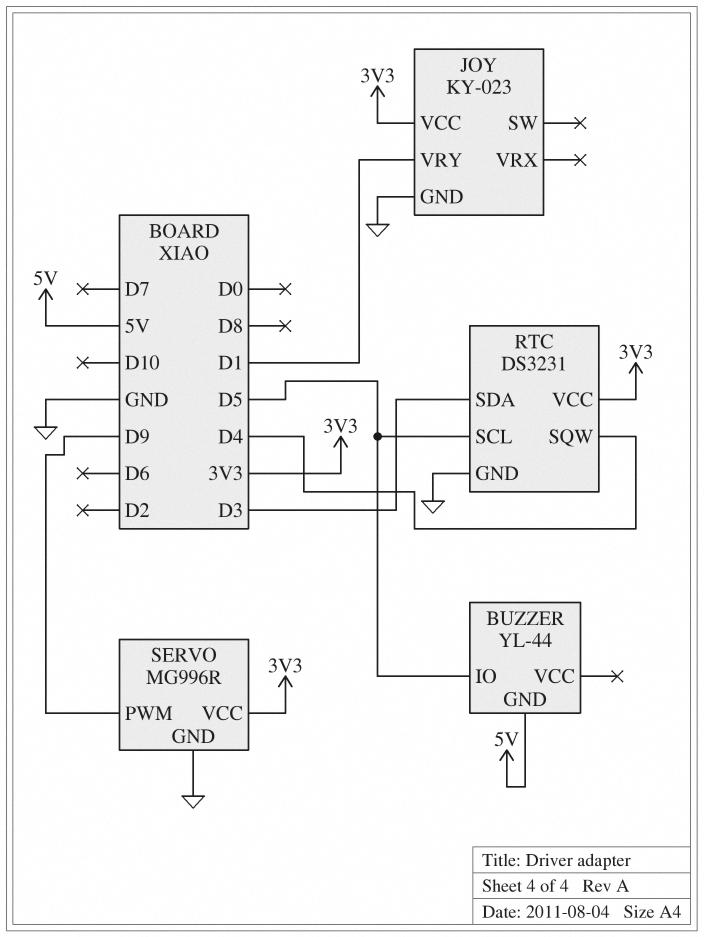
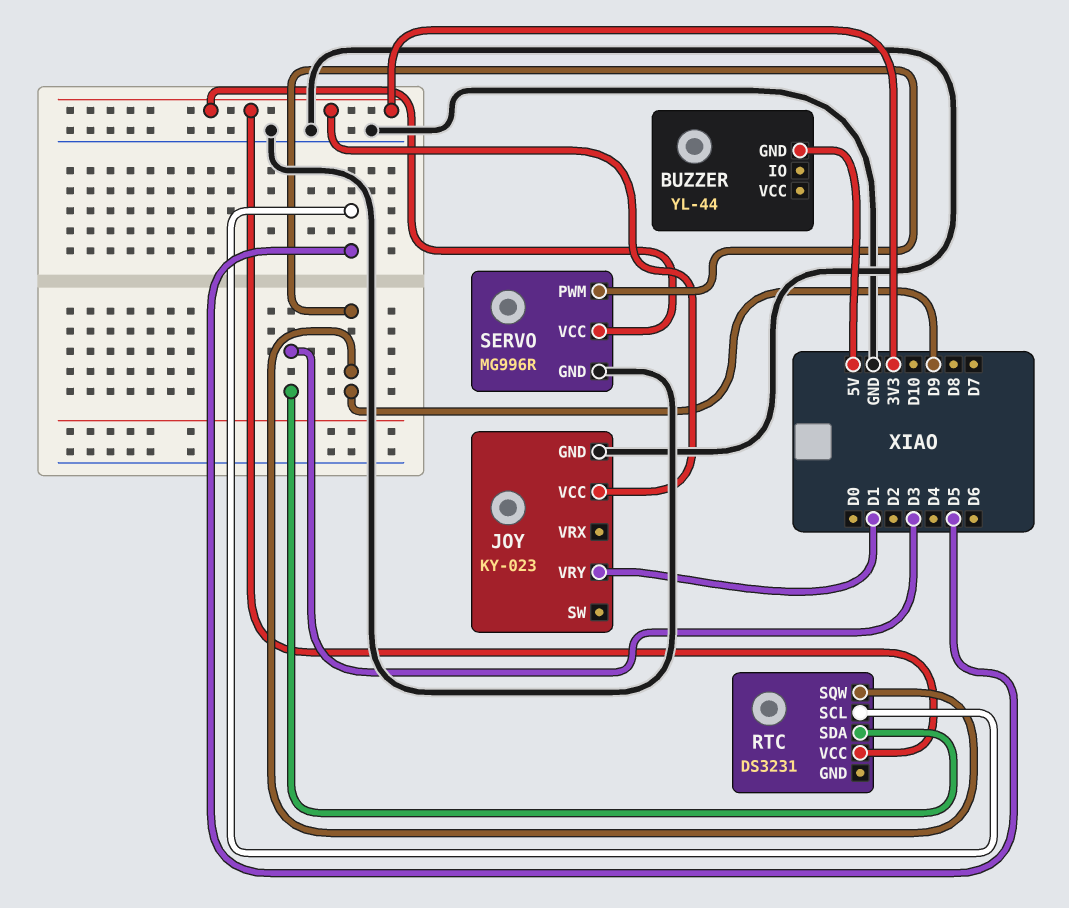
BUZZER pin IO: D5 -> none
RTC pin GND: GND -> none
RTC pin SQW: D4 -> D9

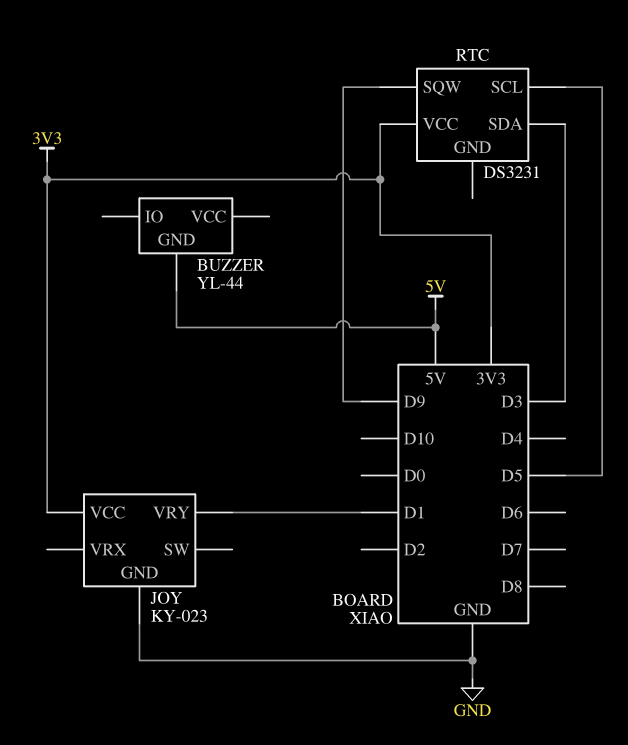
SERVO: MG996R -> none
SERVO pin GND: GND -> none
SERVO pin PWM: D9 -> none
SERVO pin VCC: 3V3 -> none

